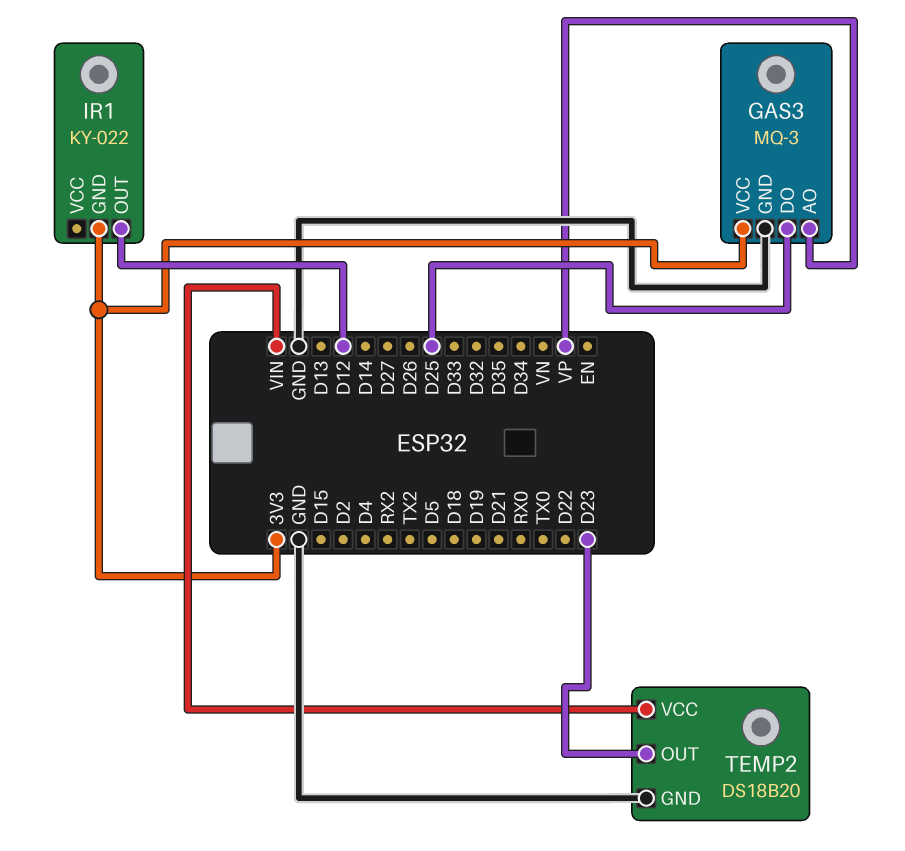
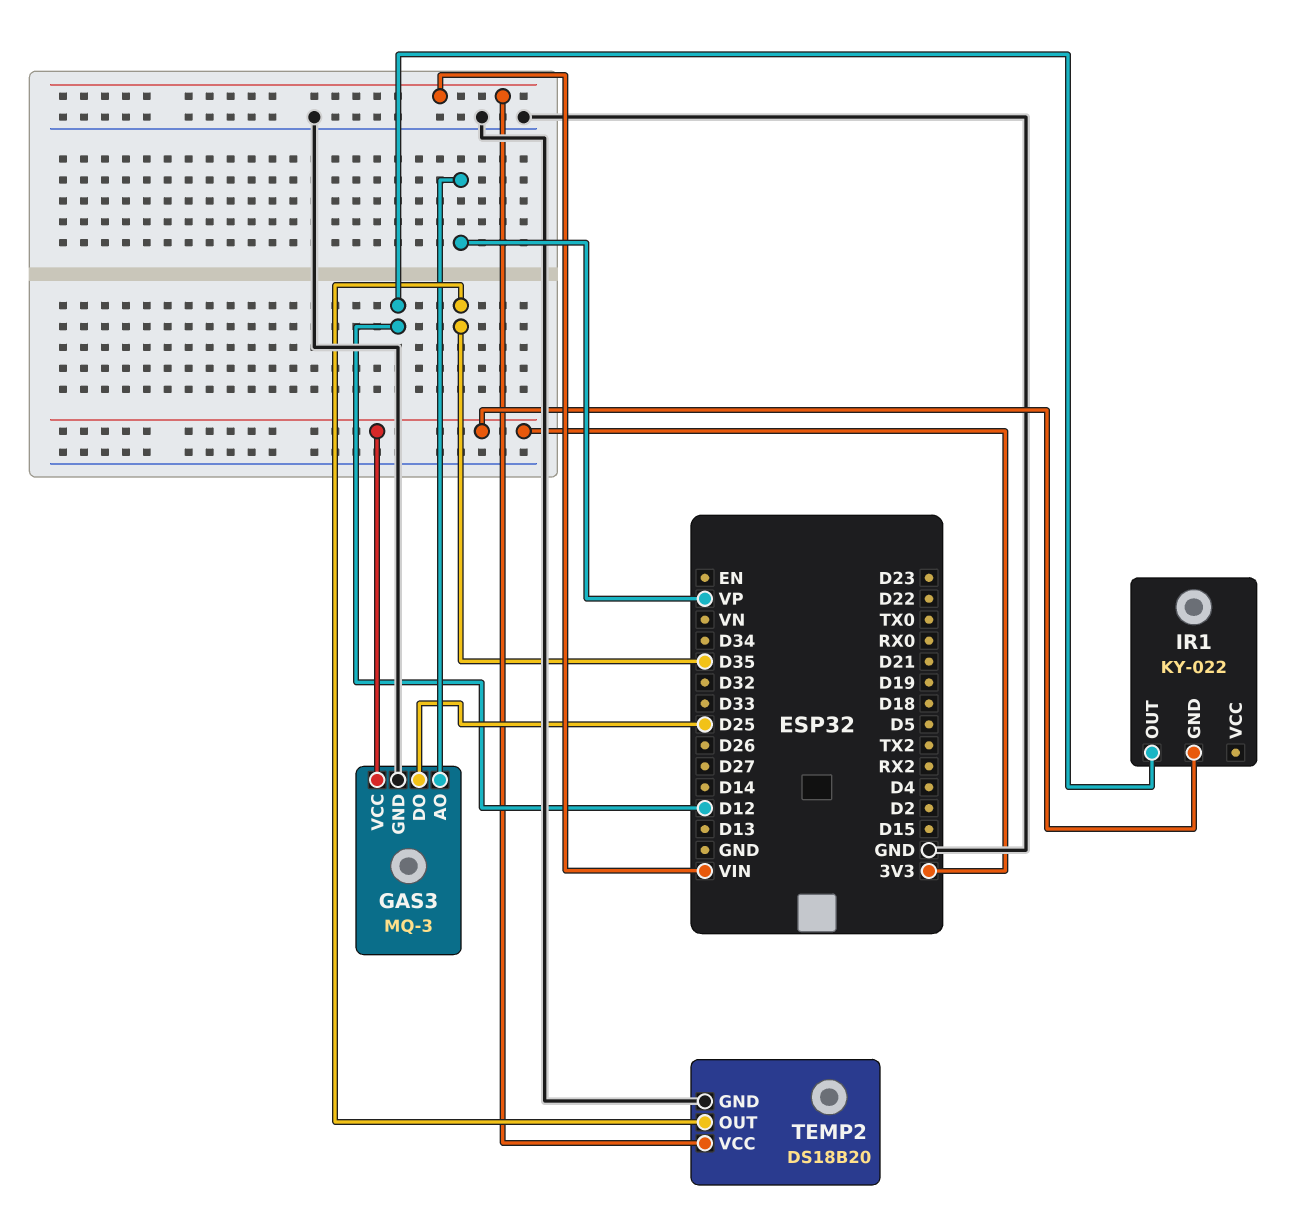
TEMP2 pin OUT: D23 -> D35

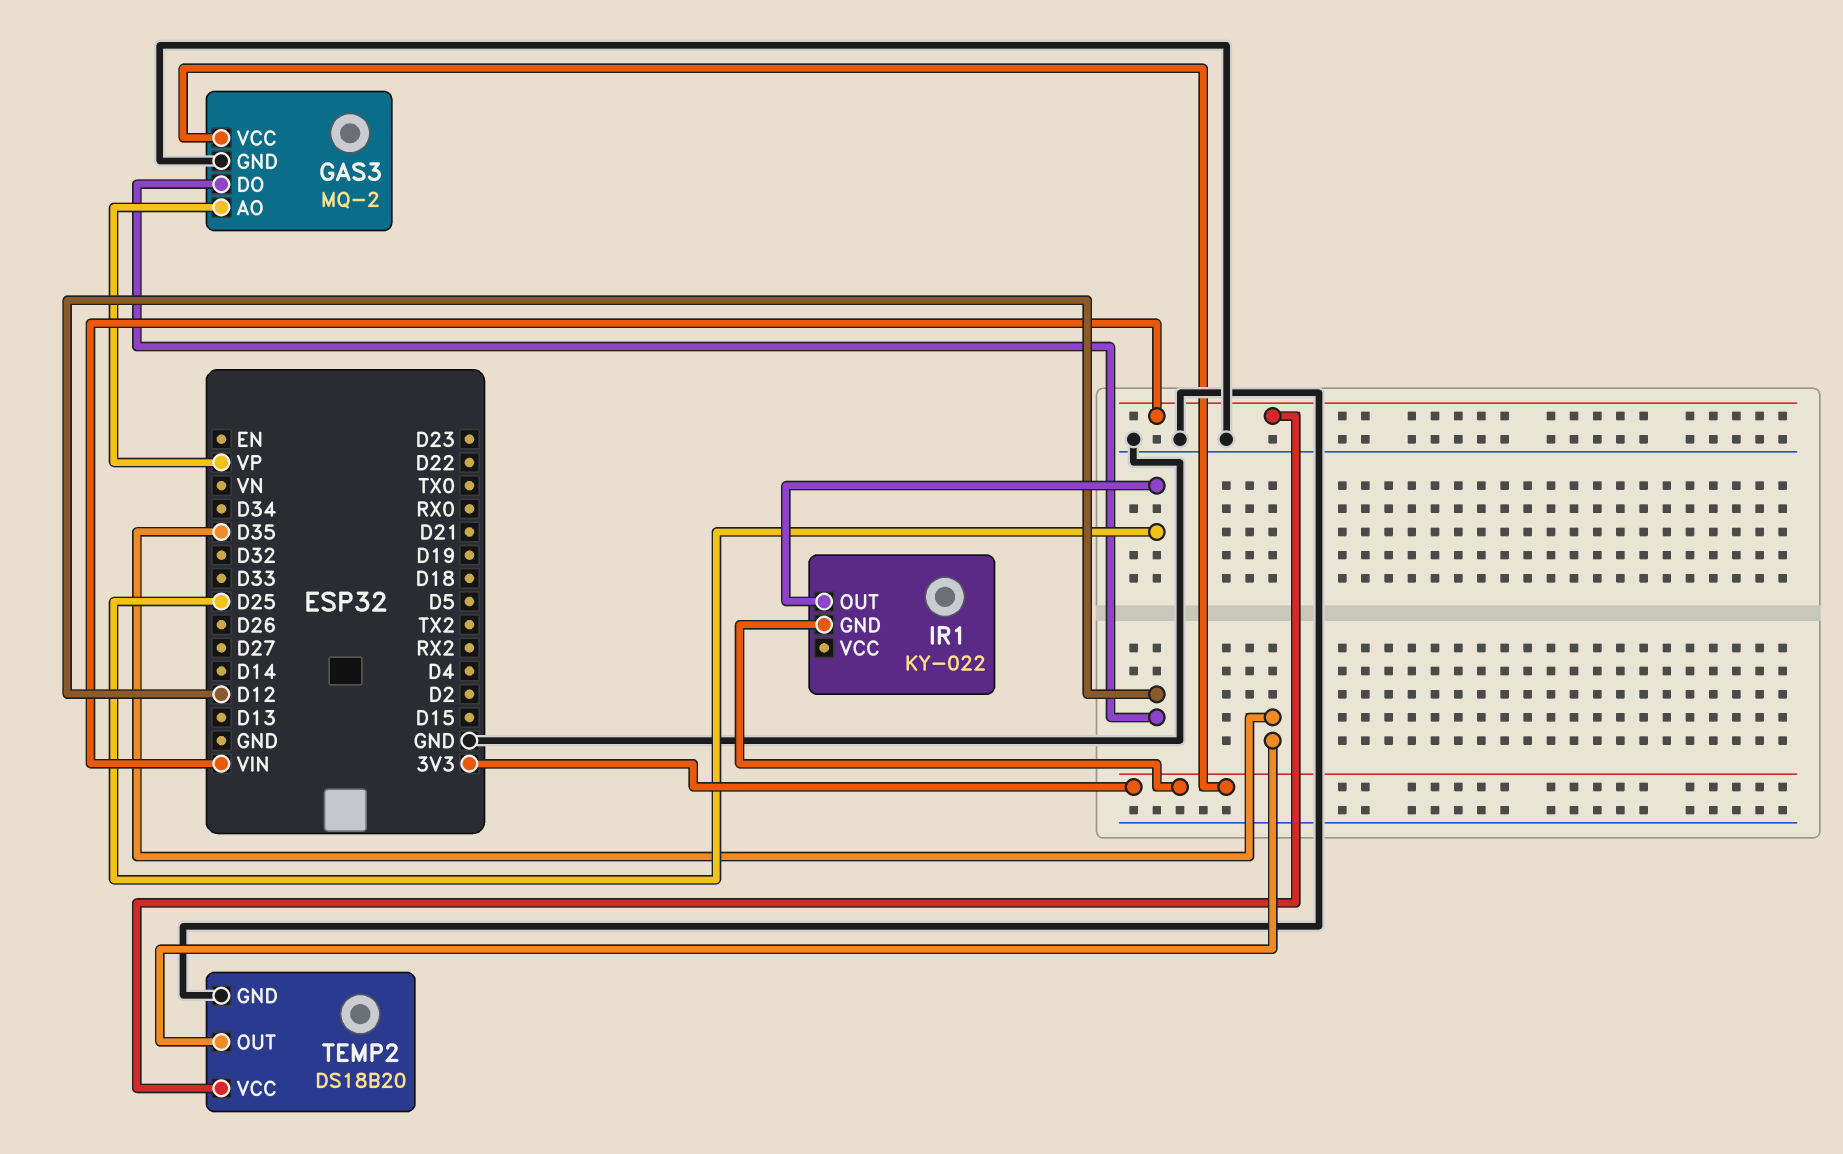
GAS3: MQ-3 -> MQ-2
GAS3 pin DO: D25 -> D12
IR1 pin OUT: D12 -> D25

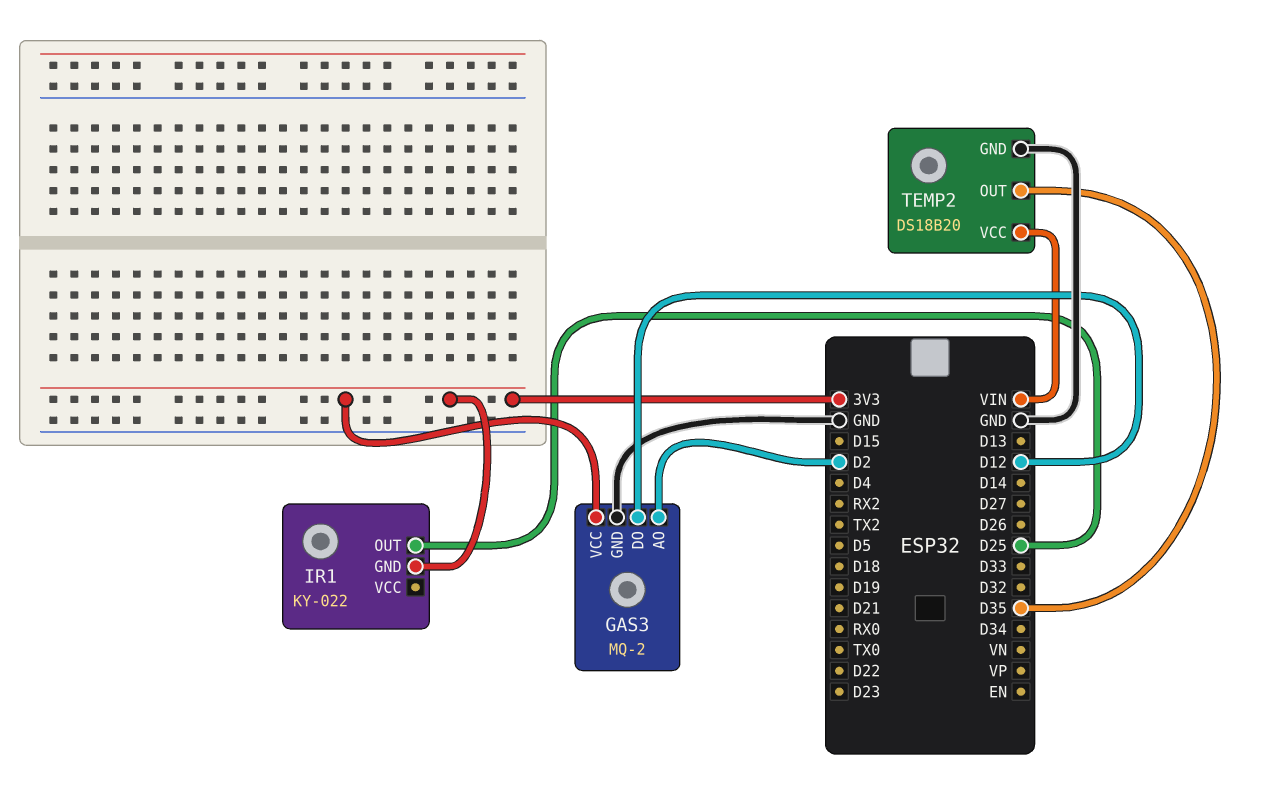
GAS3 pin AO: VP -> D2

